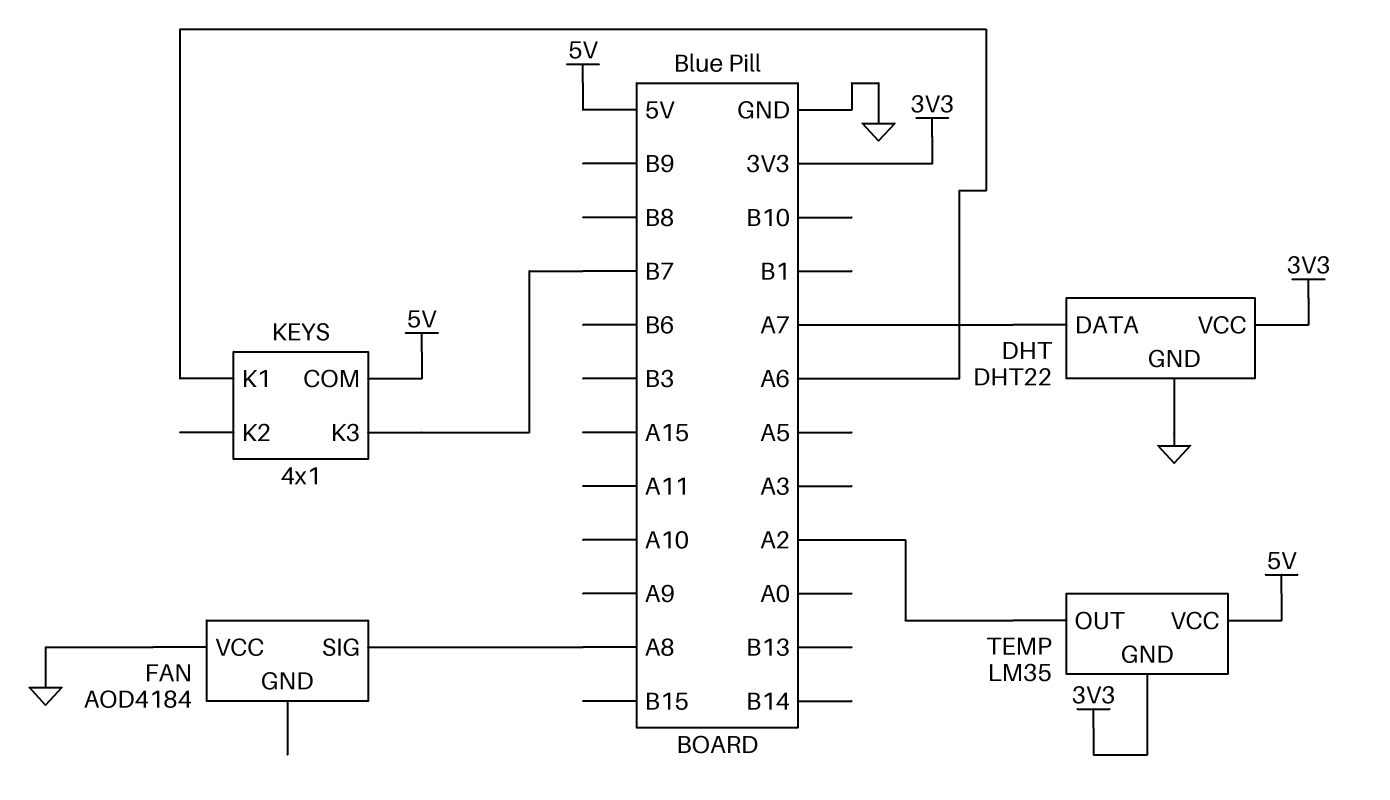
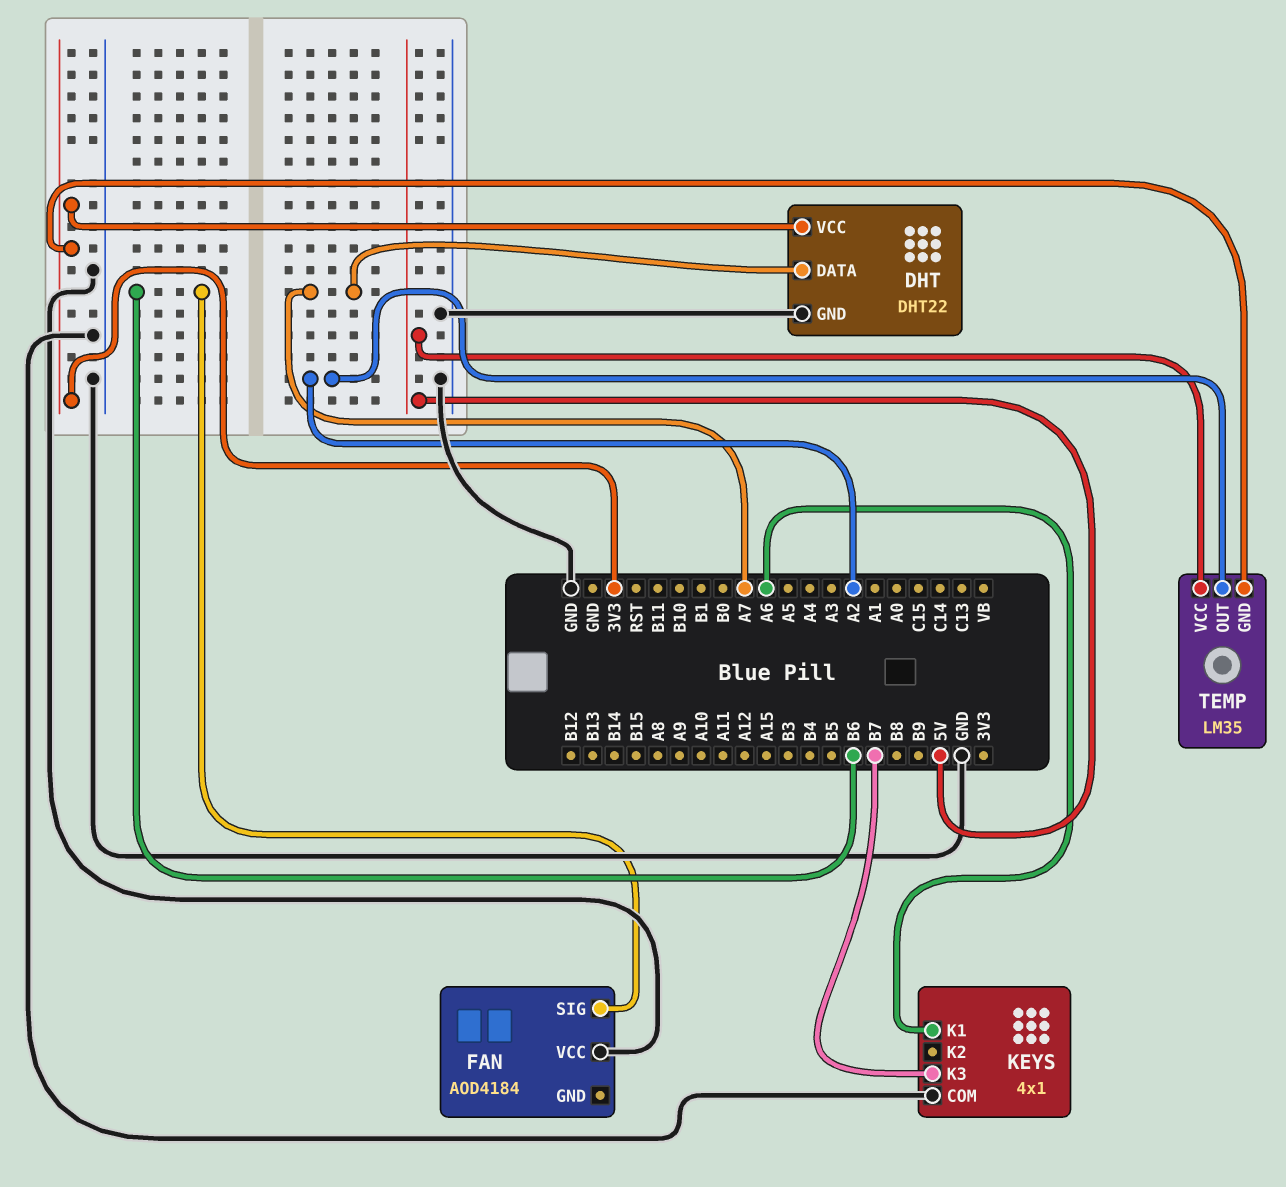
FAN pin SIG: A8 -> B6
KEYS pin COM: 5V -> GND

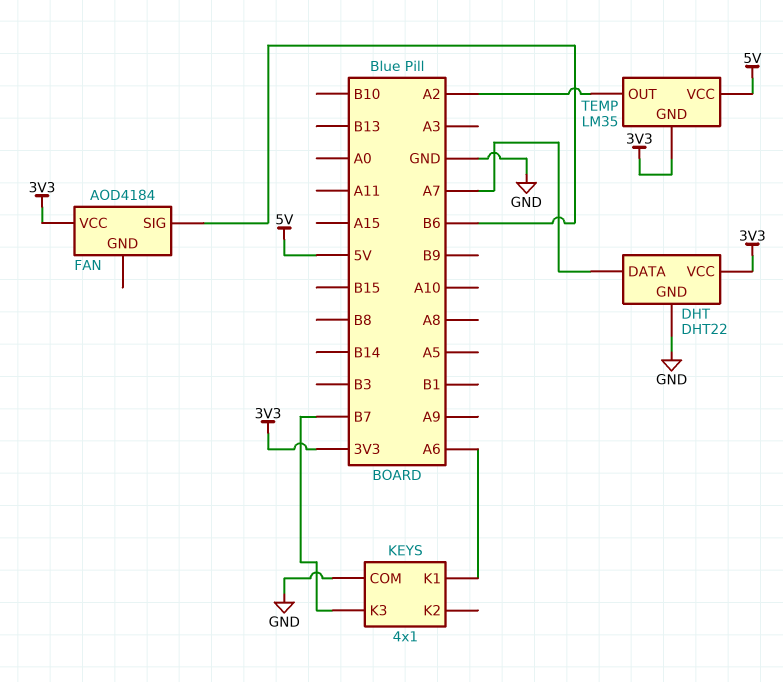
FAN pin VCC: GND -> 3V3

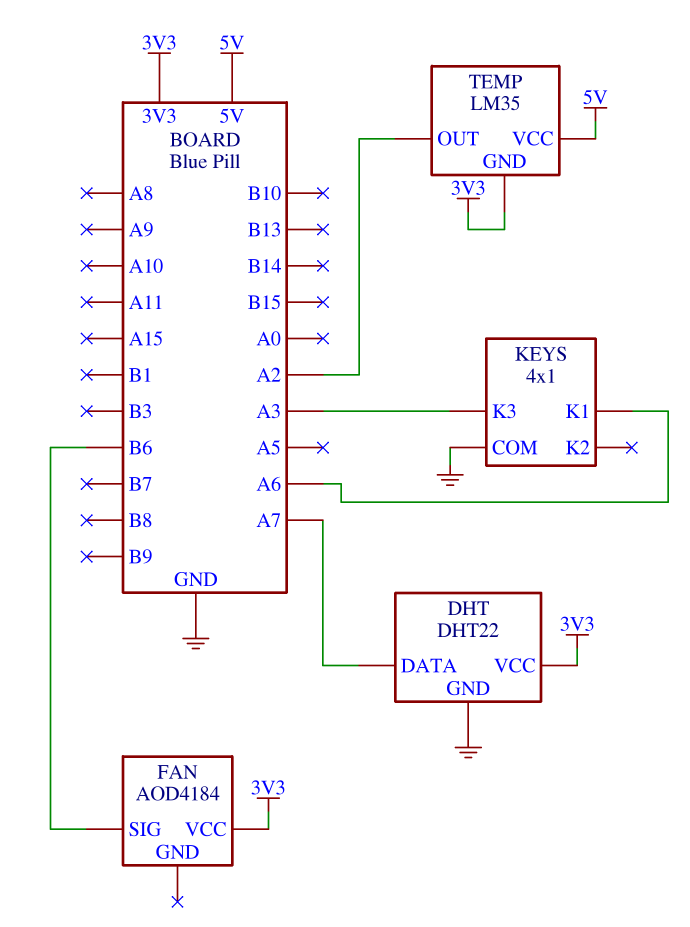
KEYS pin K3: B7 -> A3

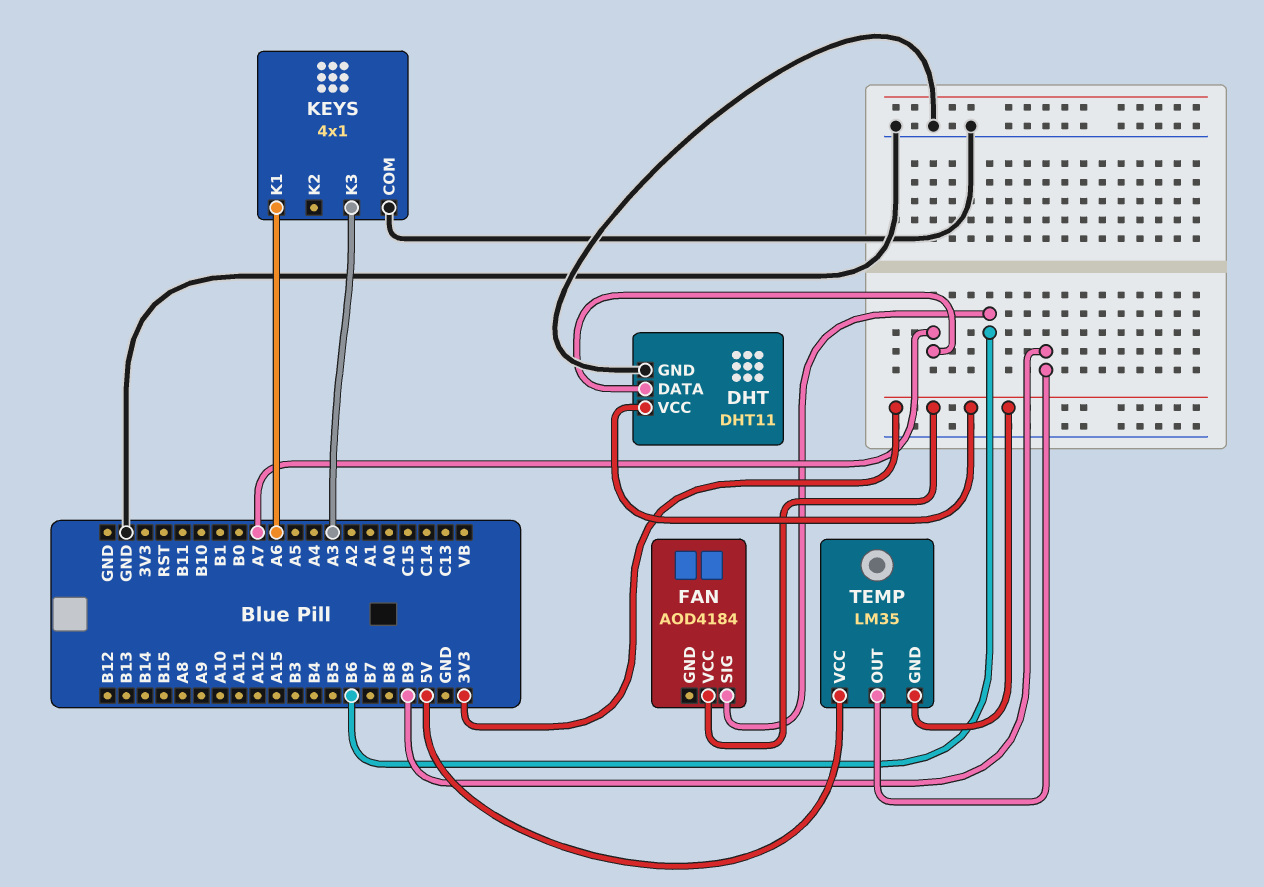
DHT: DHT22 -> DHT11
TEMP pin OUT: A2 -> B9

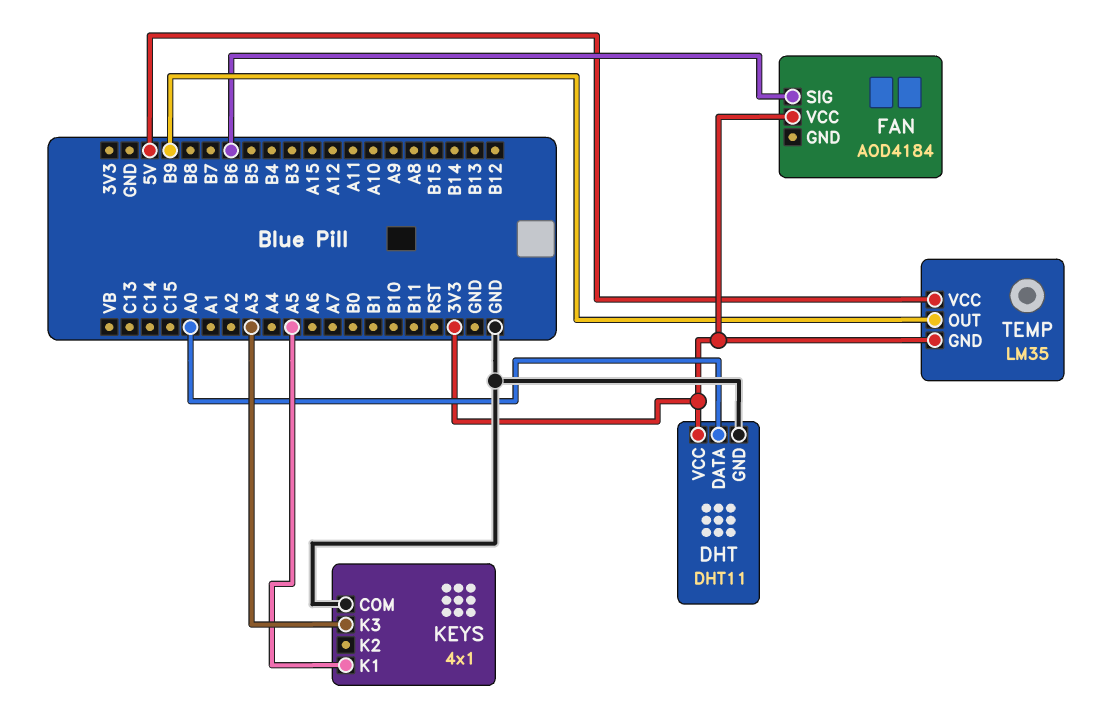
DHT pin DATA: A7 -> A0
KEYS pin K1: A6 -> A5

